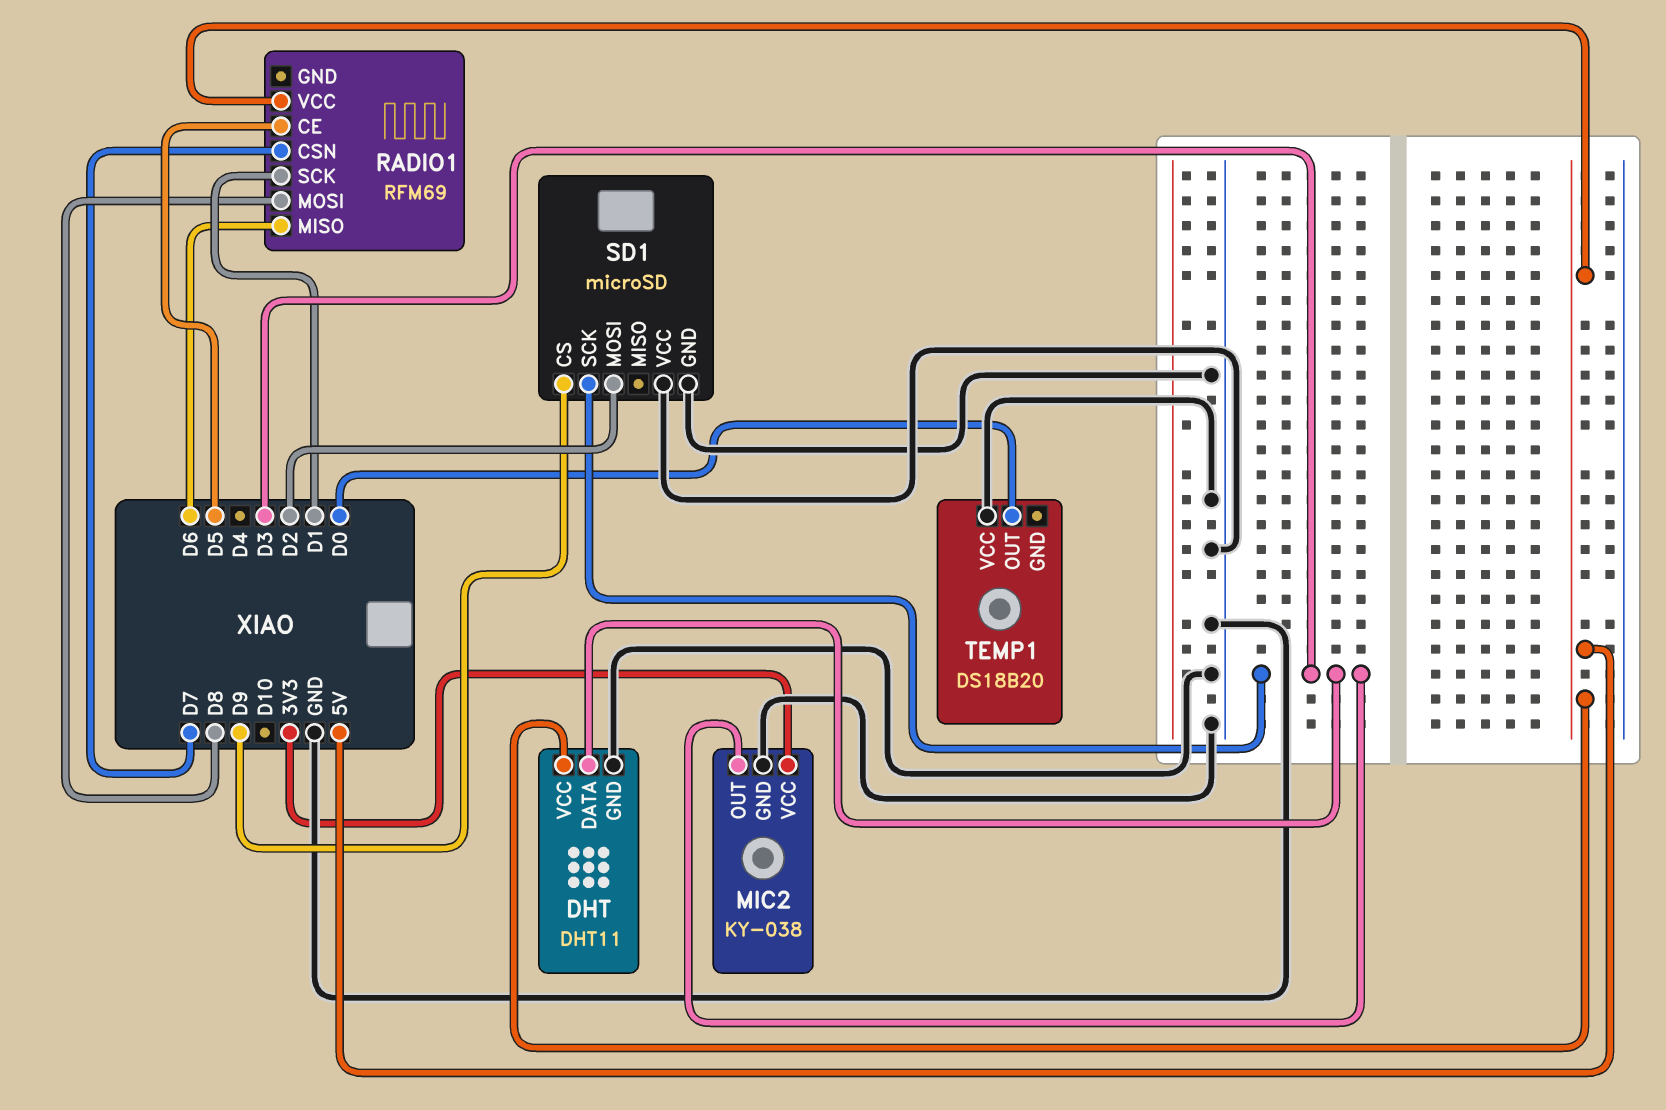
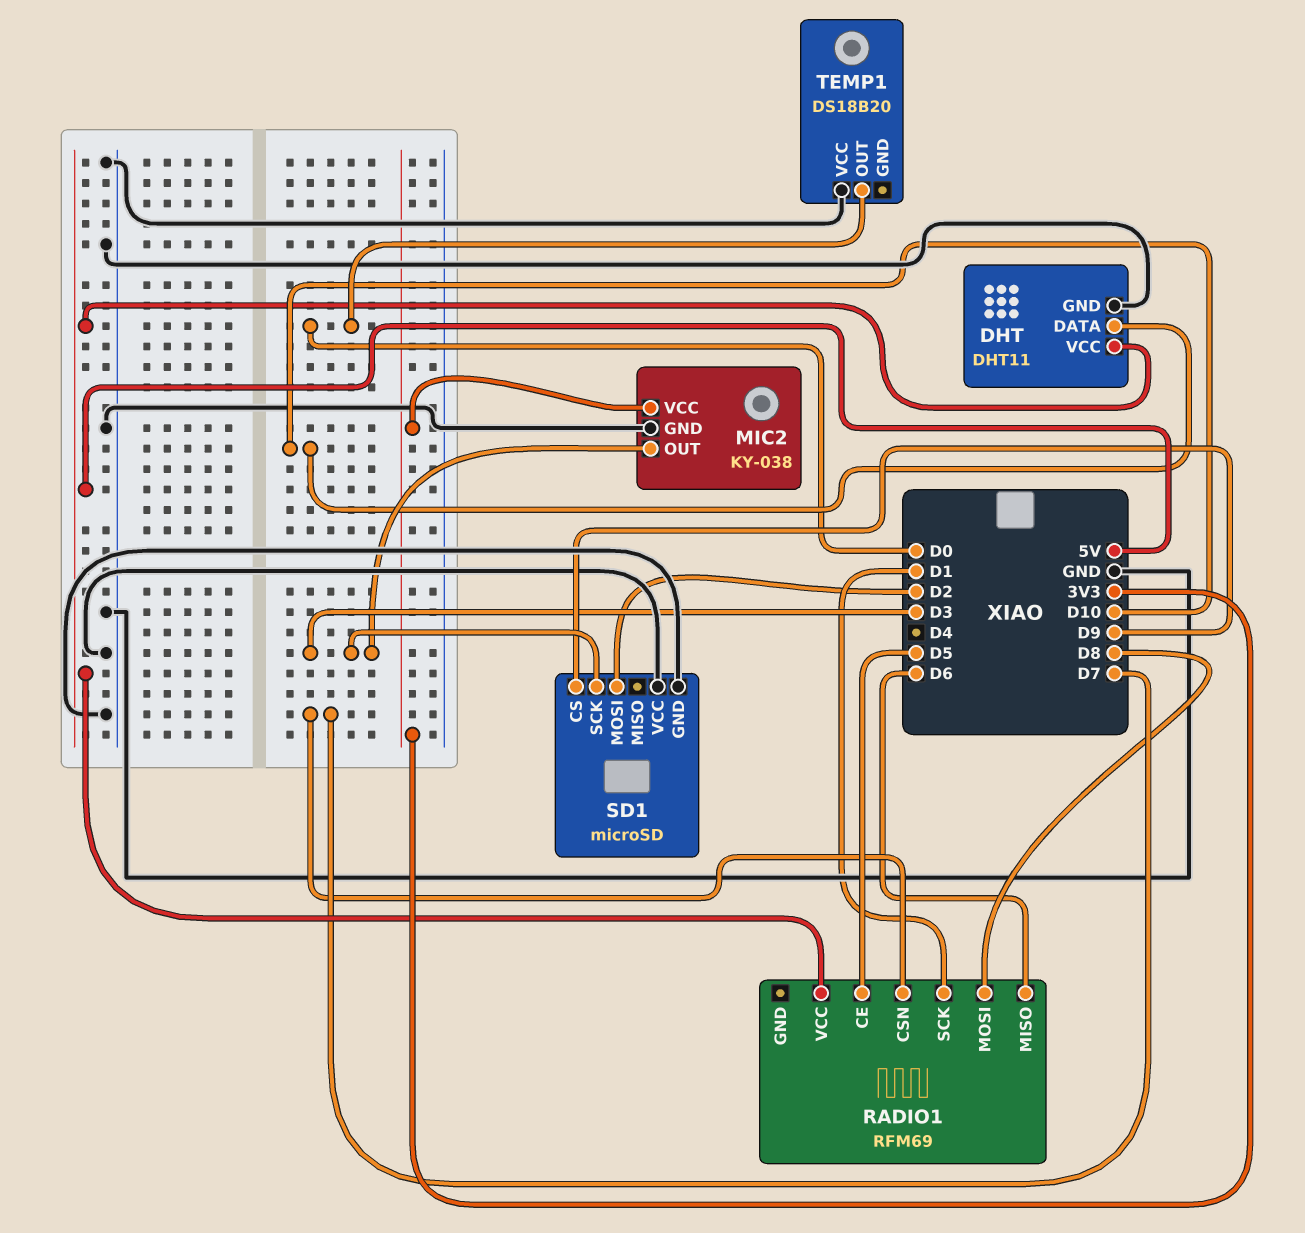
DHT pin DATA: D3 -> D10

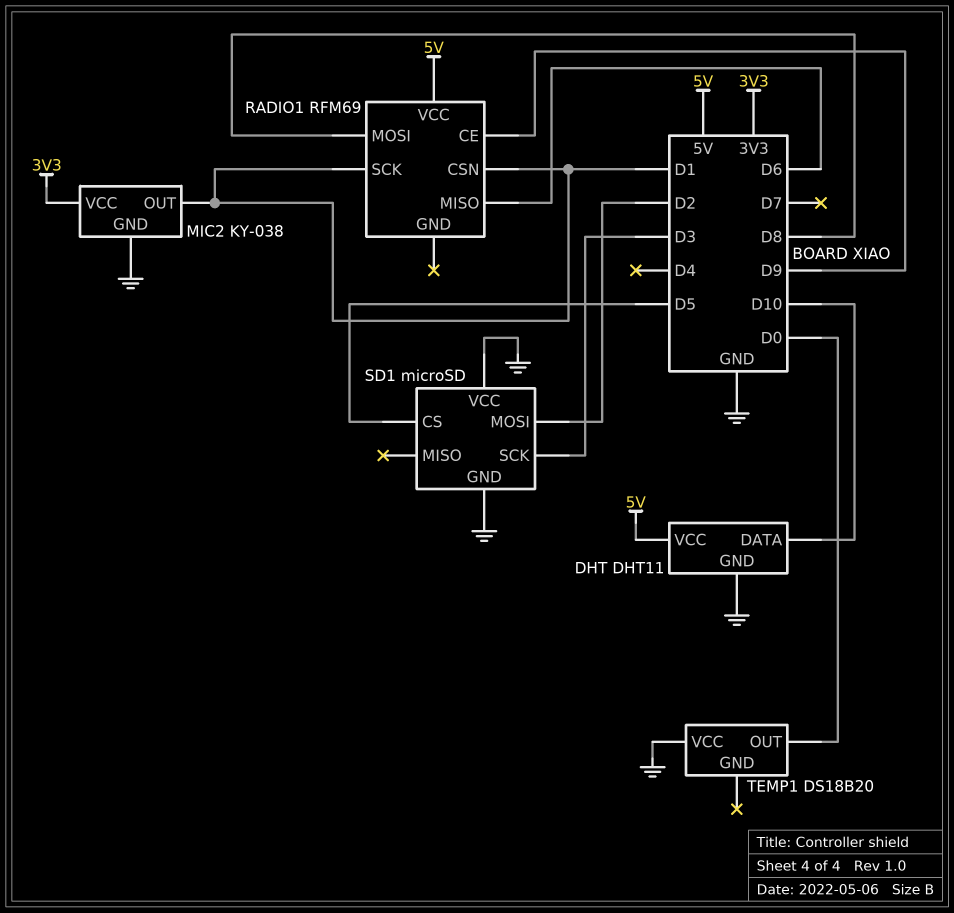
MIC2 pin OUT: D3 -> D1
RADIO1 pin CE: D5 -> D9
RADIO1 pin CSN: D7 -> D1
SD1 pin CS: D9 -> D5

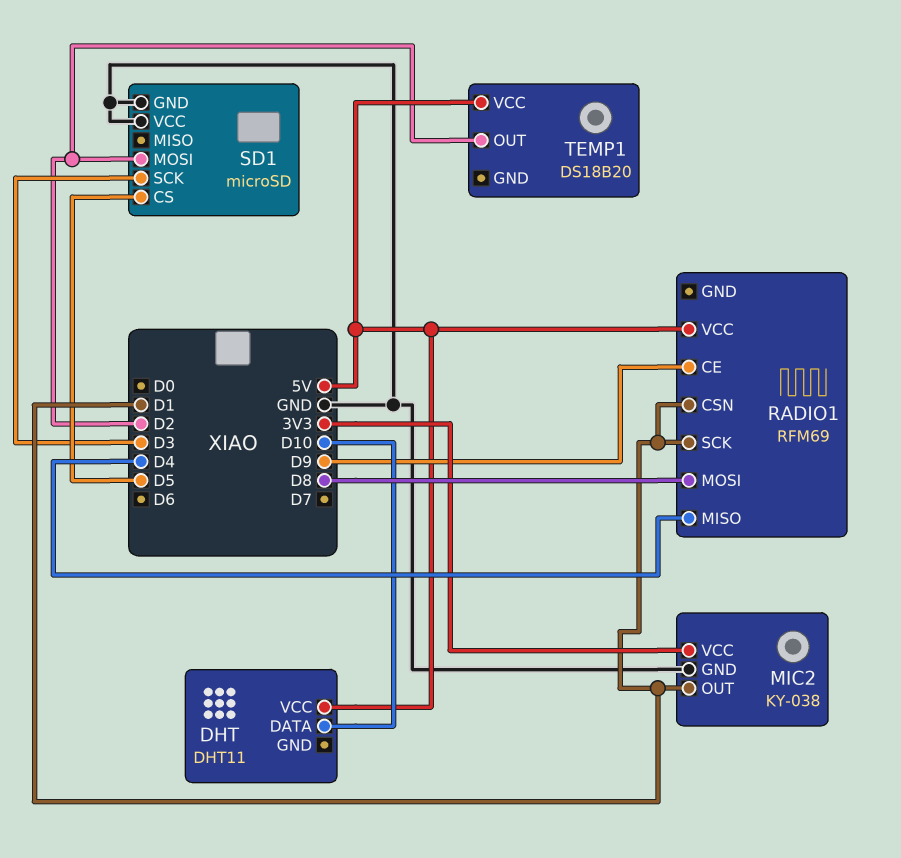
DHT pin GND: GND -> none
RADIO1 pin MISO: D6 -> D4
TEMP1 pin OUT: D0 -> D2
TEMP1 pin VCC: GND -> 5V

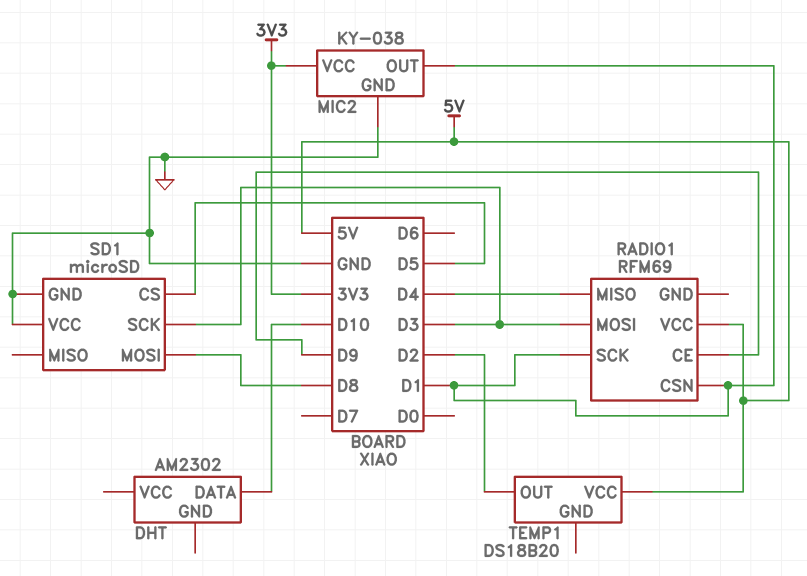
DHT: DHT11 -> AM2302
DHT pin VCC: 5V -> none
RADIO1 pin MOSI: D8 -> D3
SD1 pin MOSI: D2 -> D8

